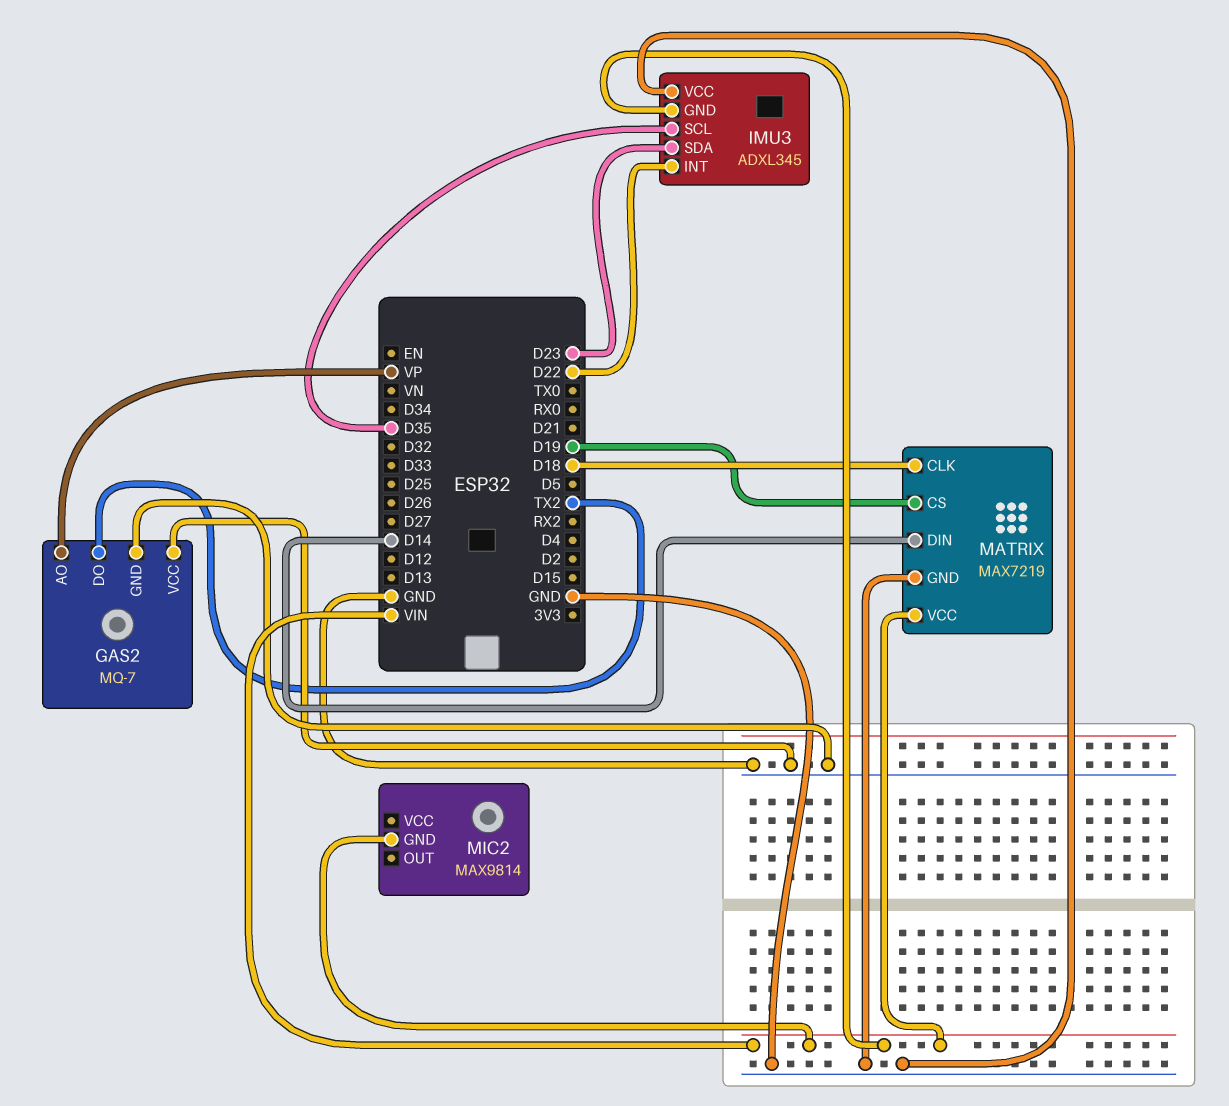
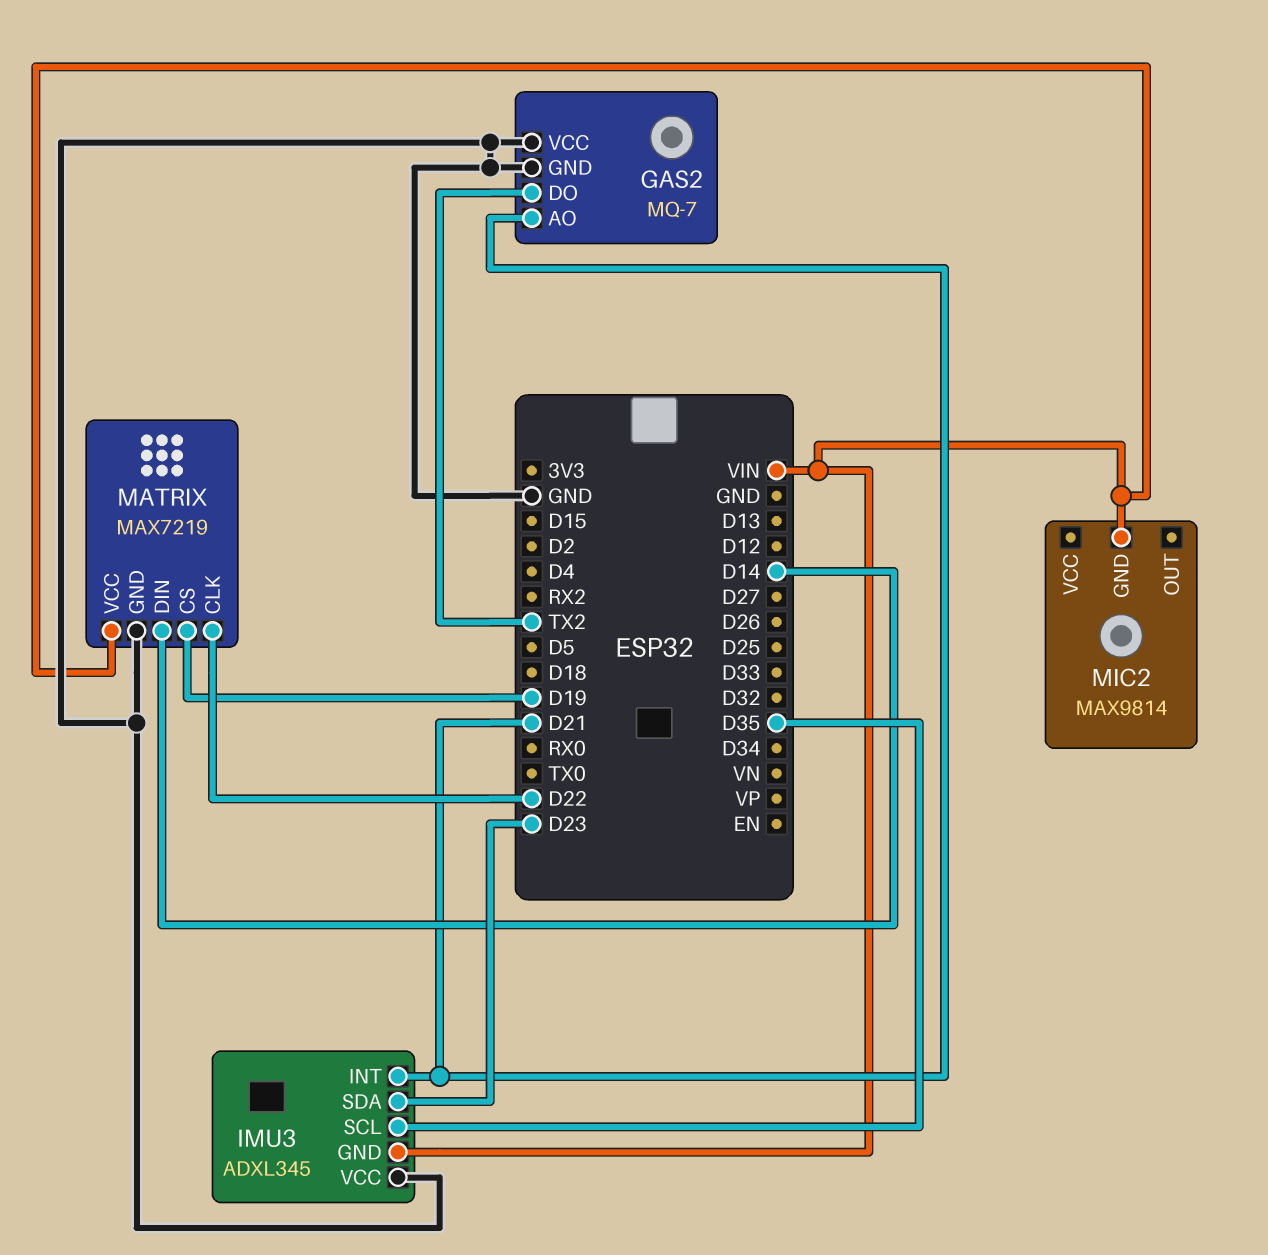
GAS2 pin AO: VP -> D21
IMU3 pin INT: D22 -> D21
MATRIX pin CLK: D18 -> D22

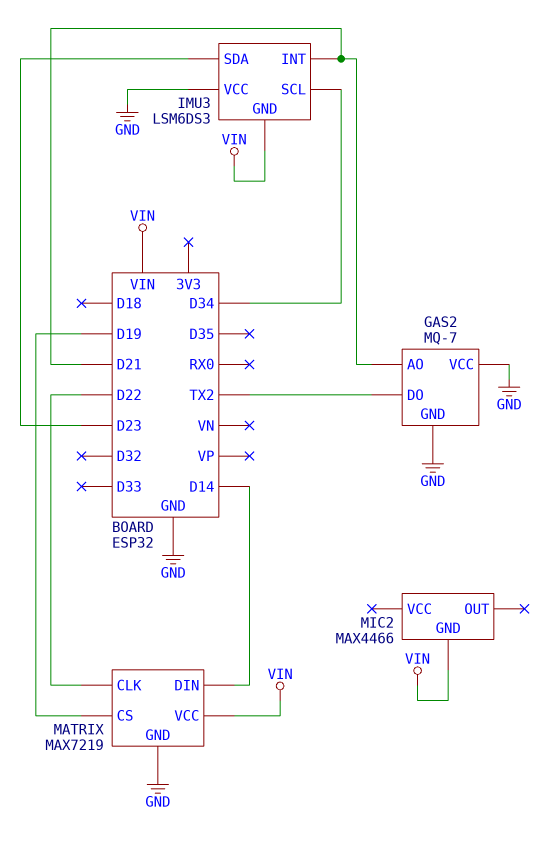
IMU3: ADXL345 -> LSM6DS3
IMU3 pin SCL: D35 -> D34
MIC2: MAX9814 -> MAX4466

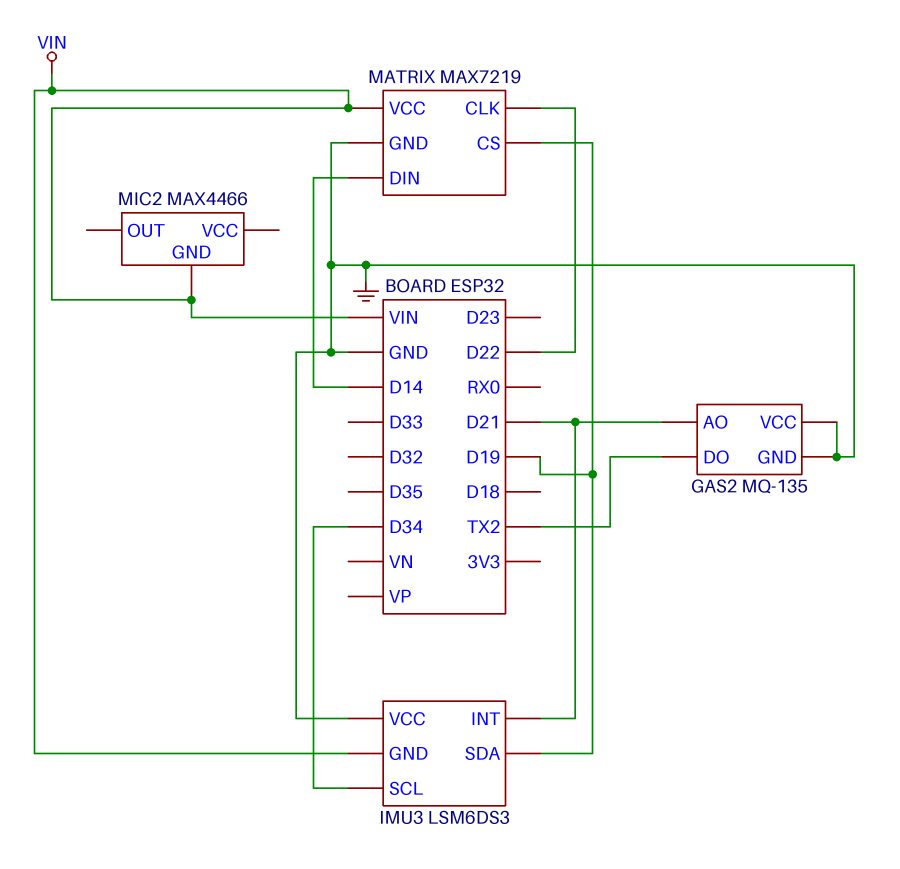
GAS2: MQ-7 -> MQ-135
IMU3 pin SDA: D23 -> D19

